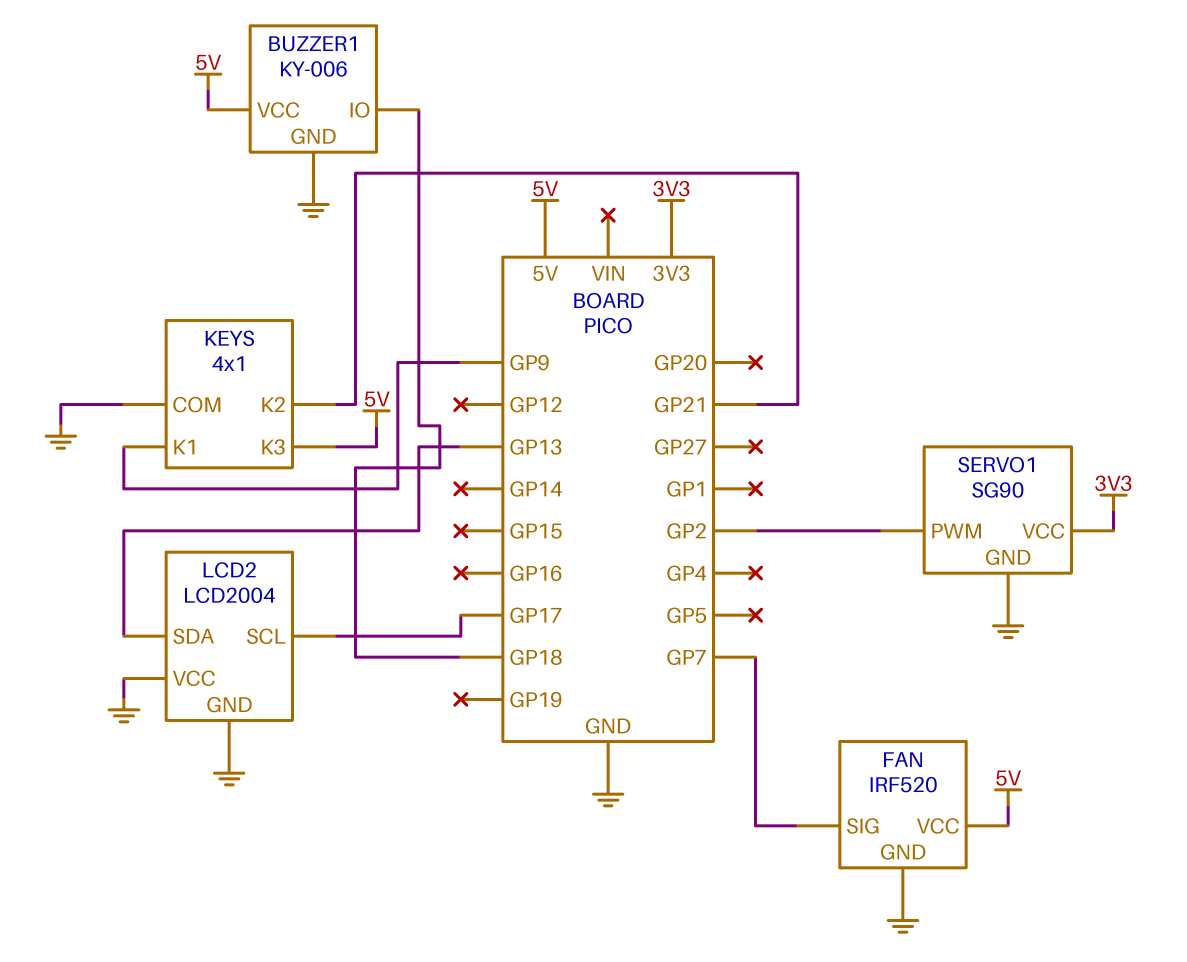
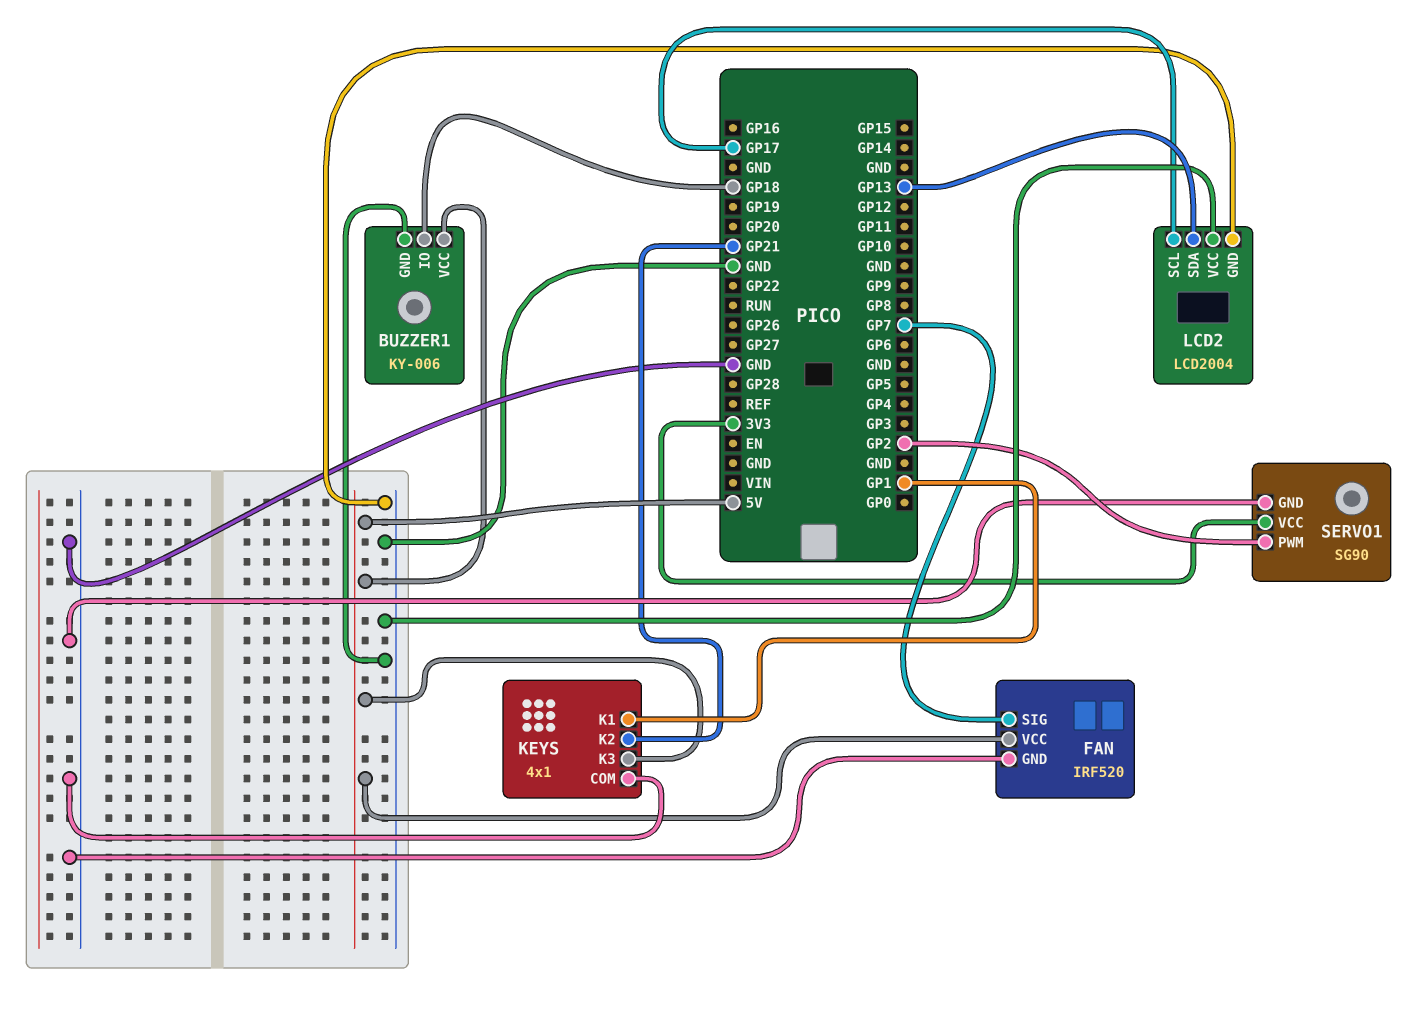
KEYS pin K1: GP9 -> GP1

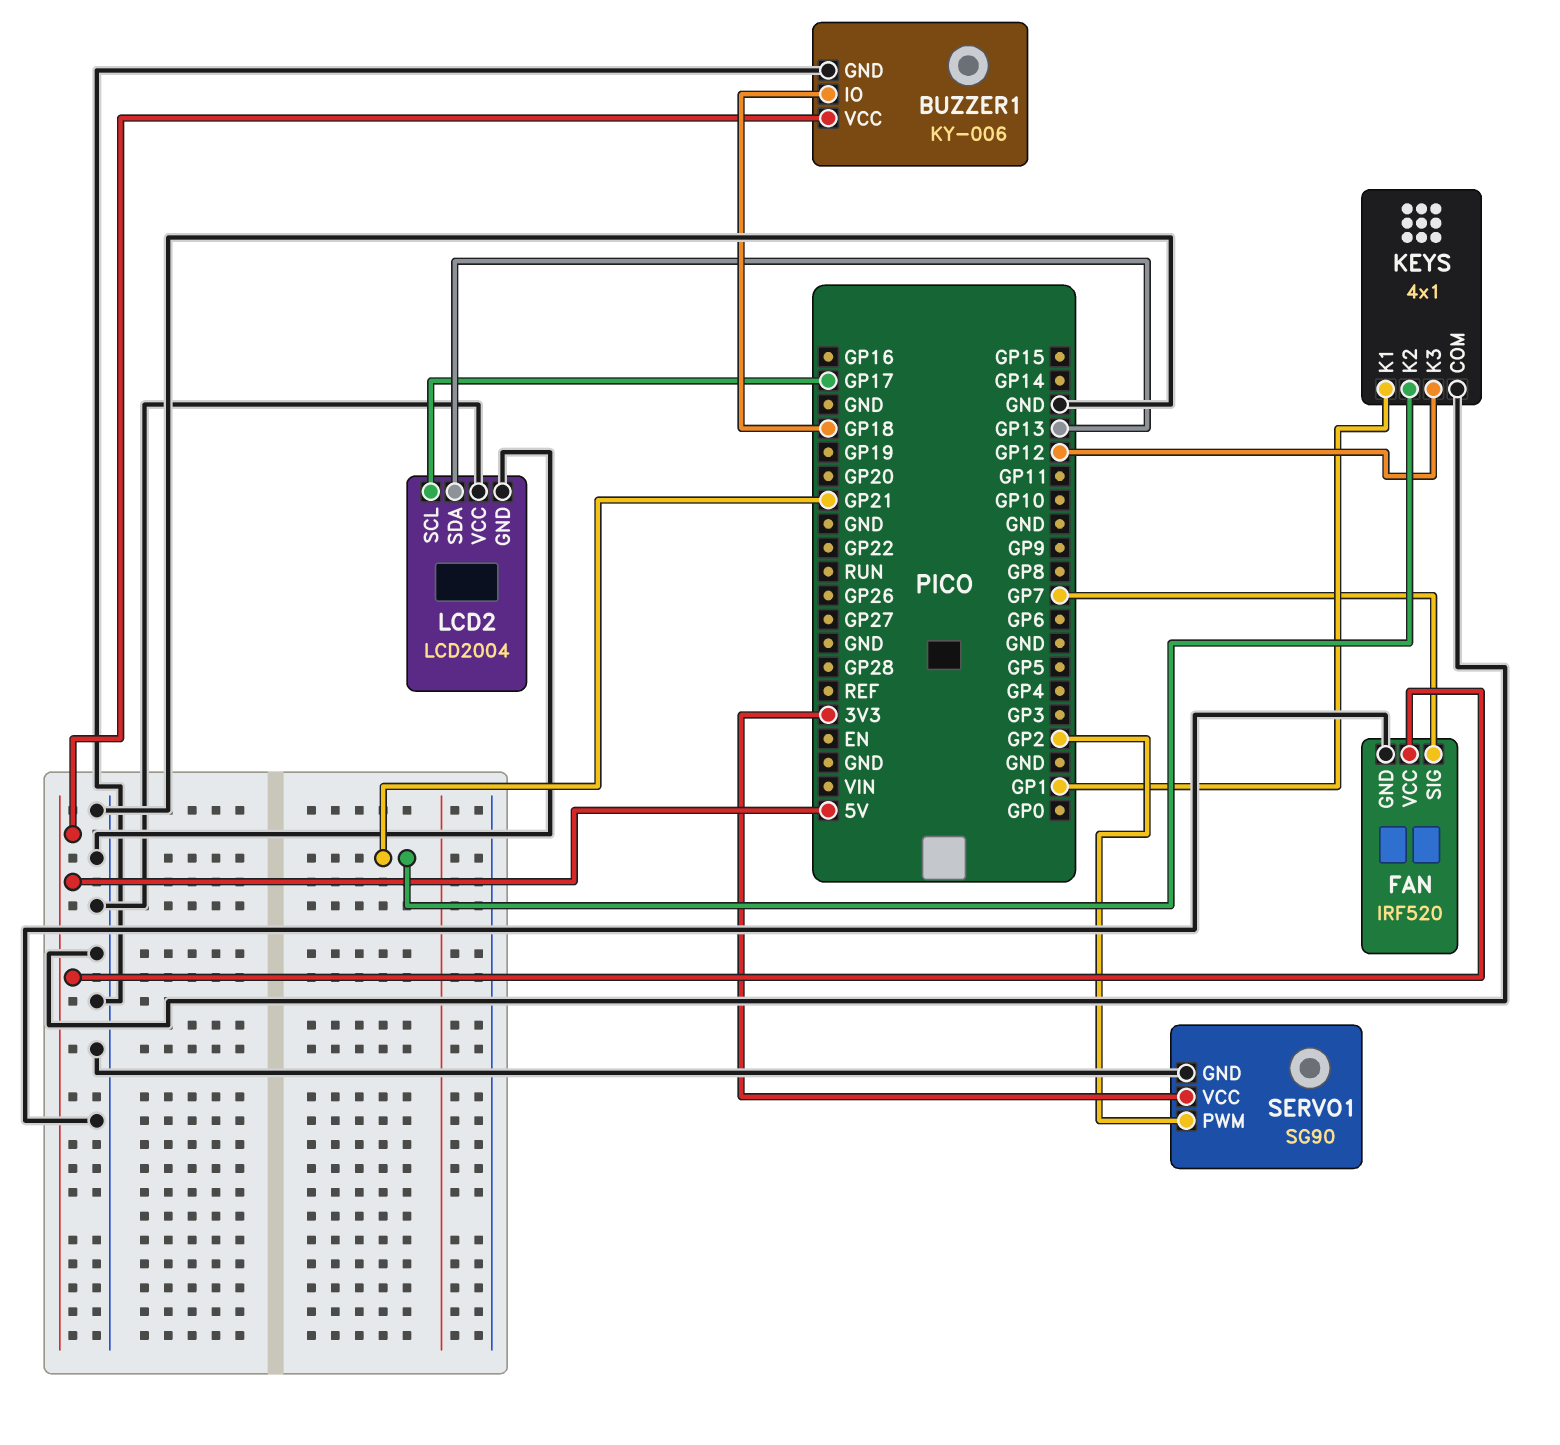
KEYS pin K3: 5V -> GP12

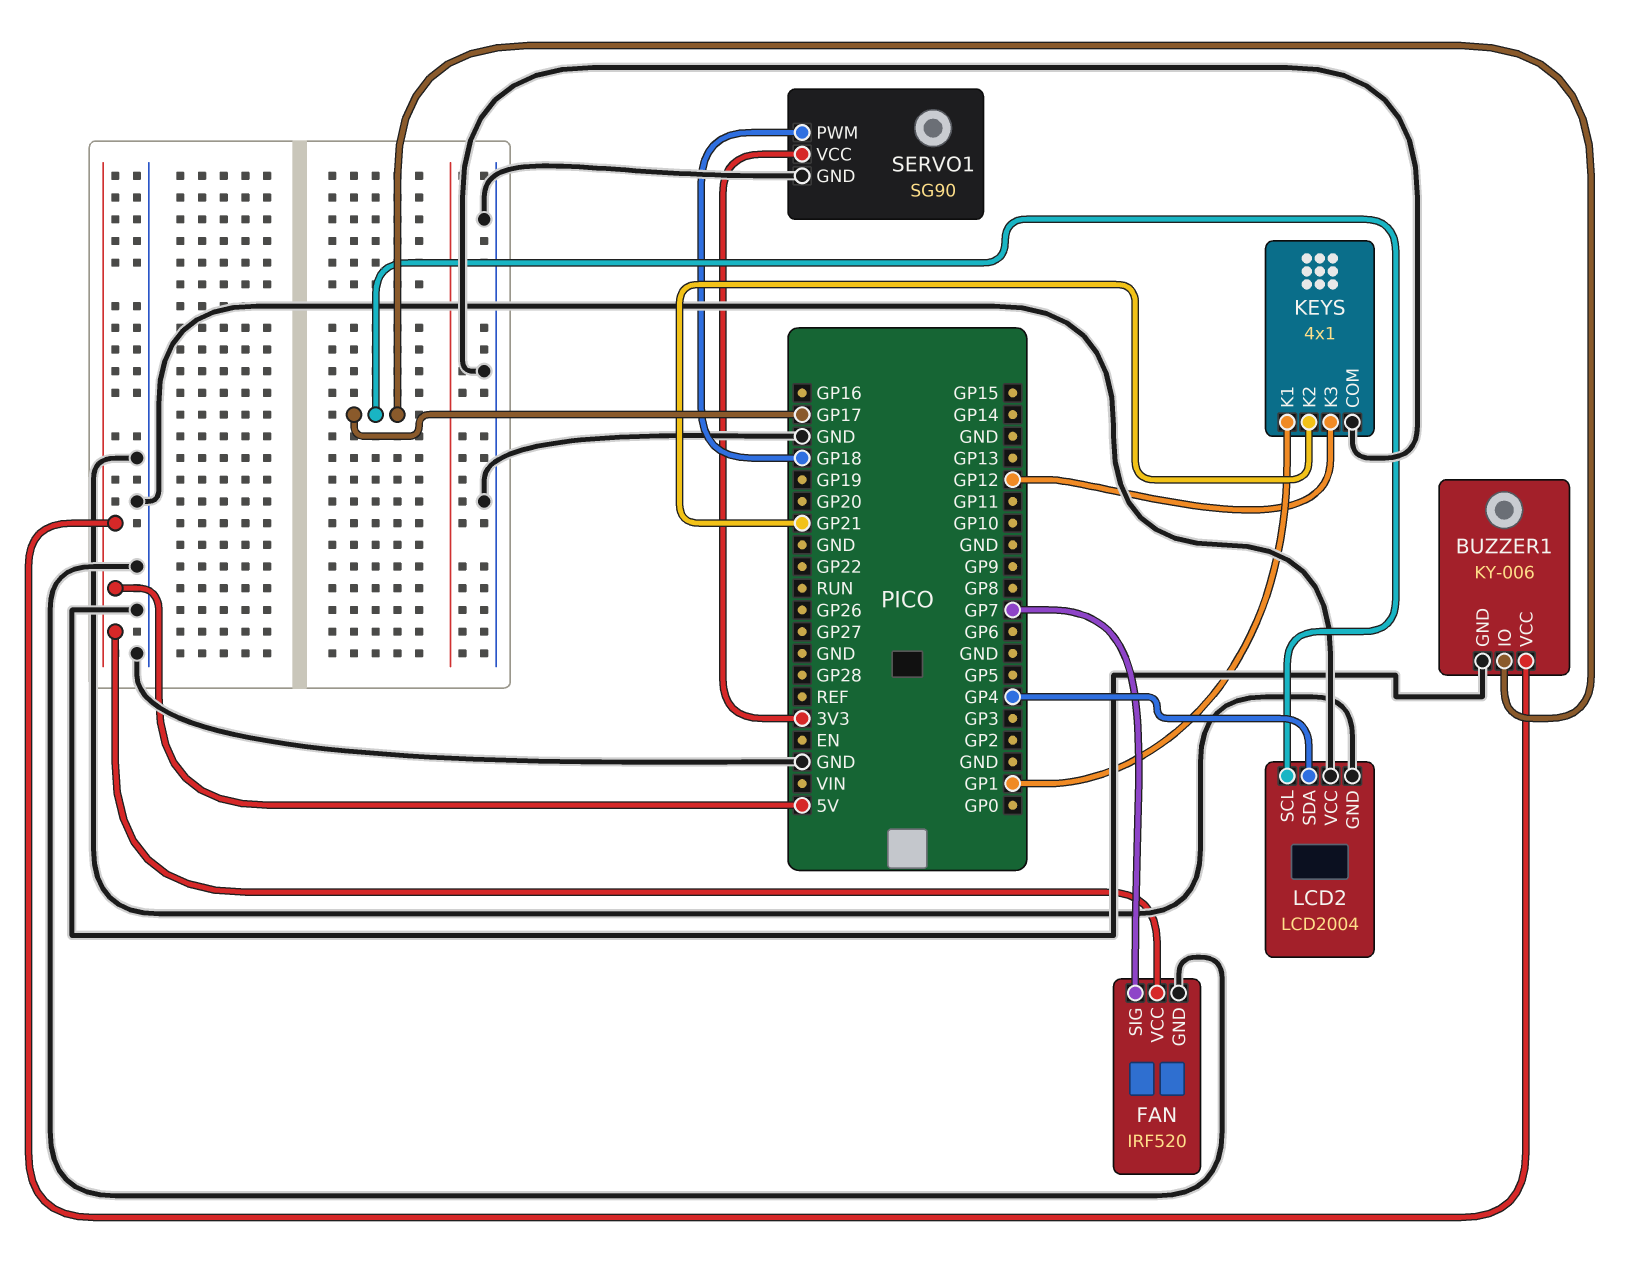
BUZZER1 pin IO: GP18 -> GP17
LCD2 pin SDA: GP13 -> GP4
SERVO1 pin PWM: GP2 -> GP18

